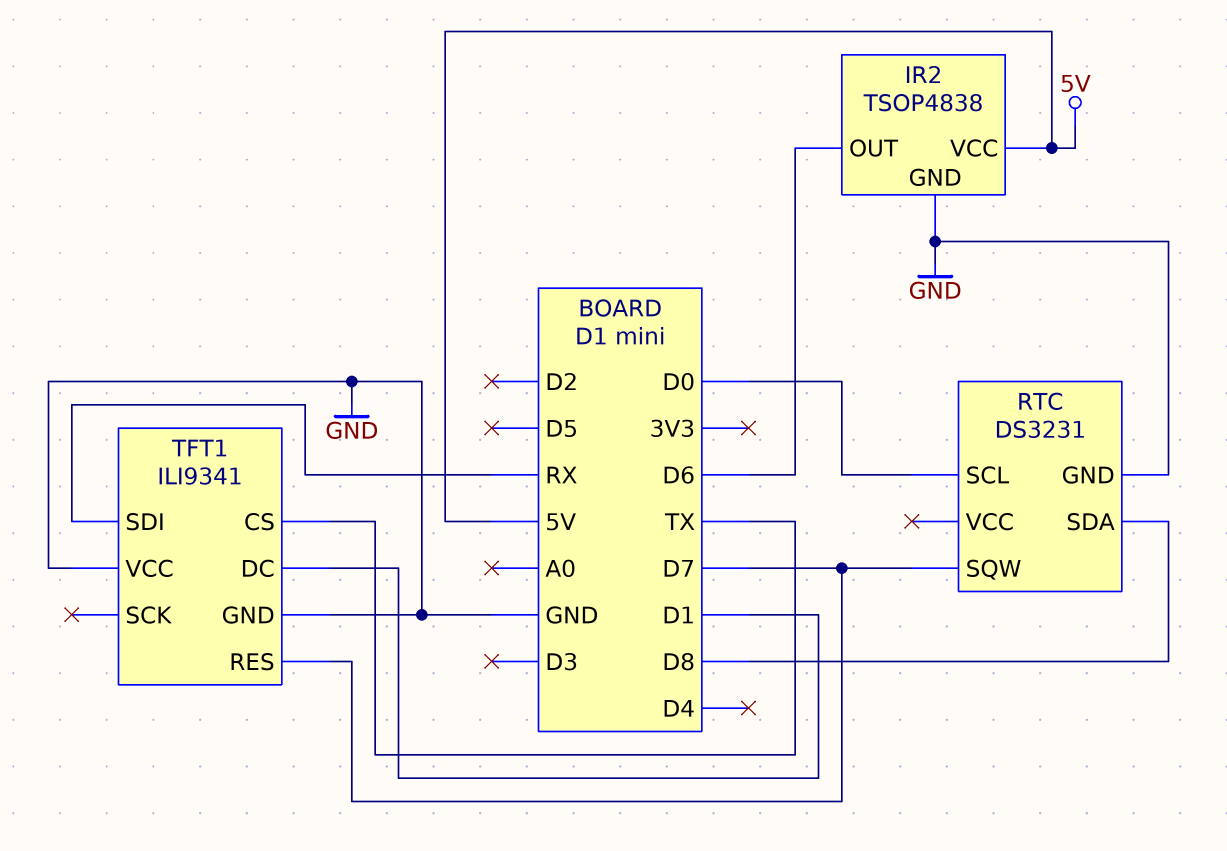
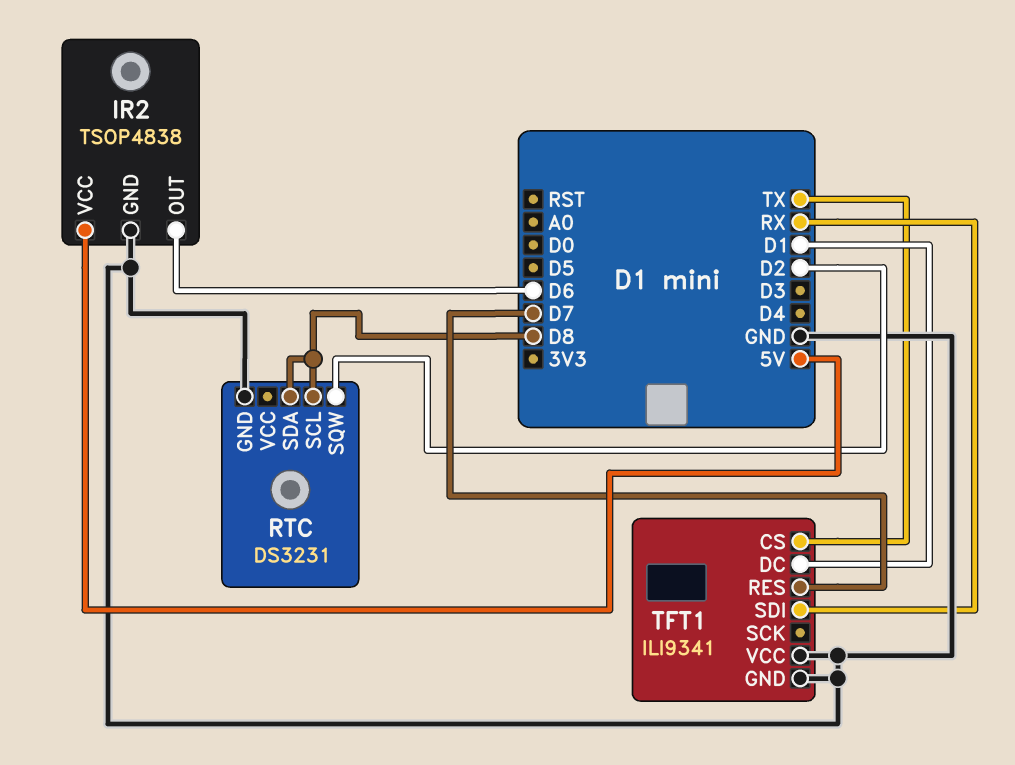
RTC pin SCL: D0 -> D8
RTC pin SQW: D7 -> D2

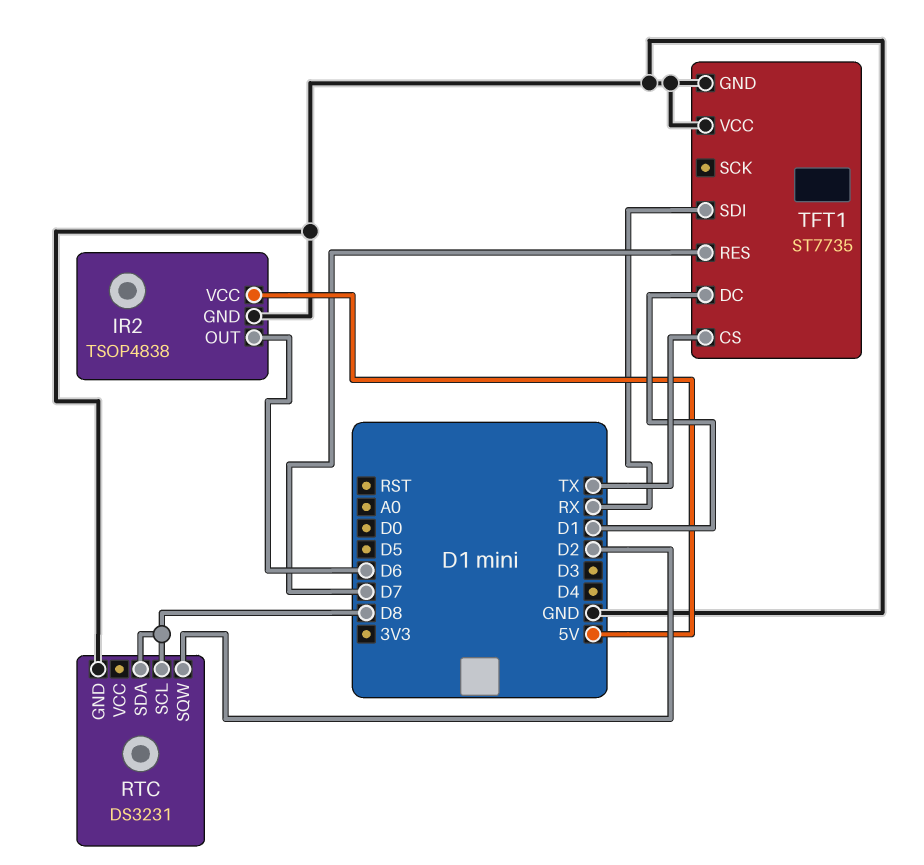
TFT1: ILI9341 -> ST7735

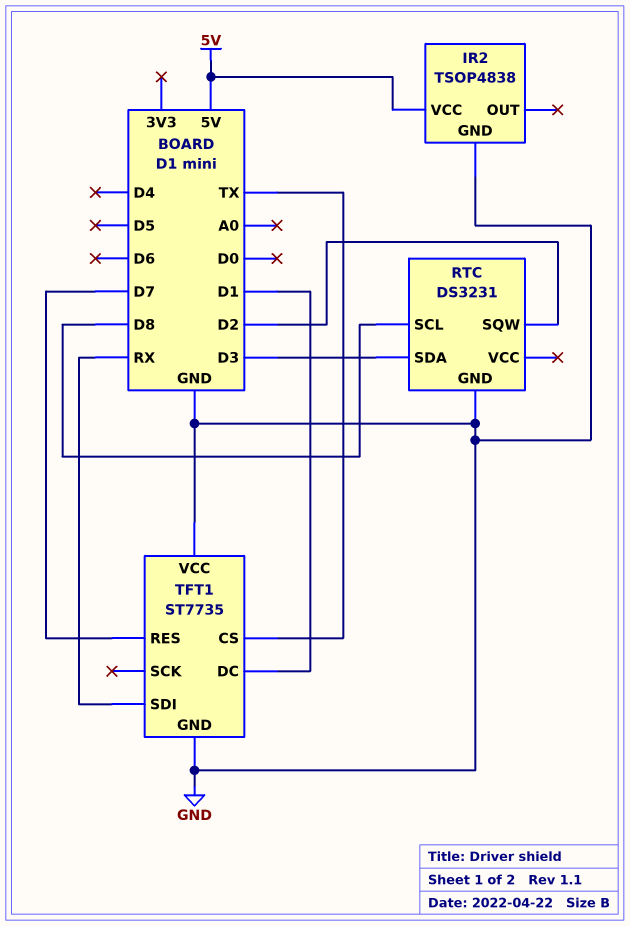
IR2 pin OUT: D6 -> none
RTC pin SDA: D8 -> D3

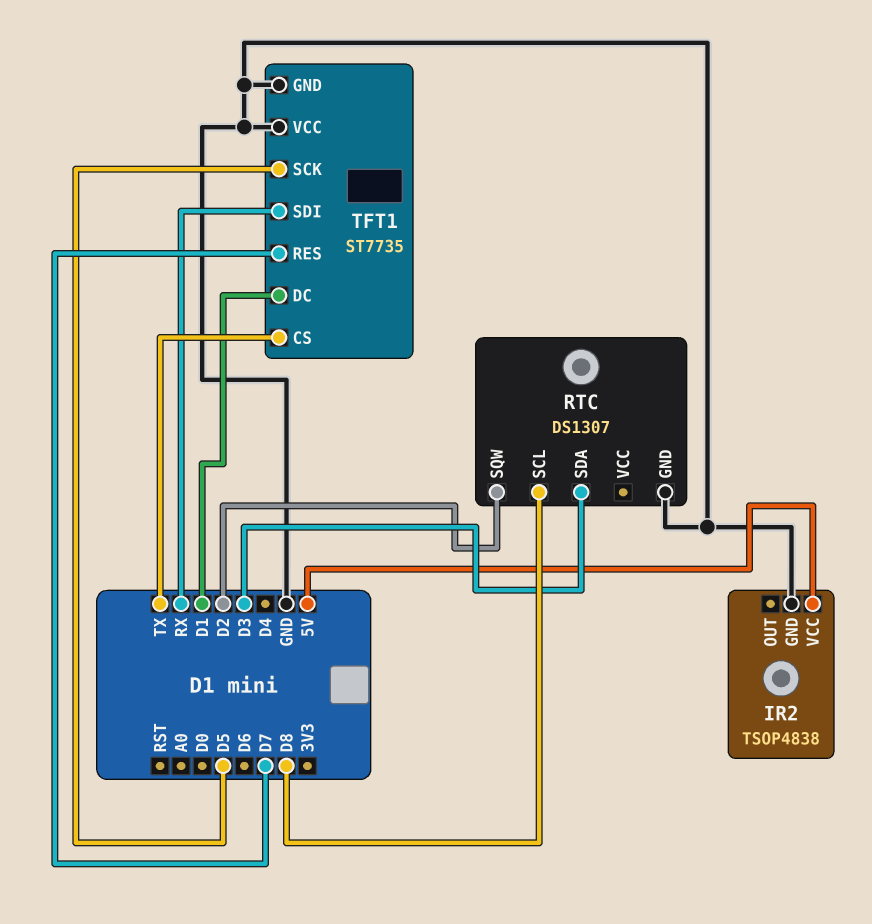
RTC: DS3231 -> DS1307
TFT1 pin SCK: none -> D5

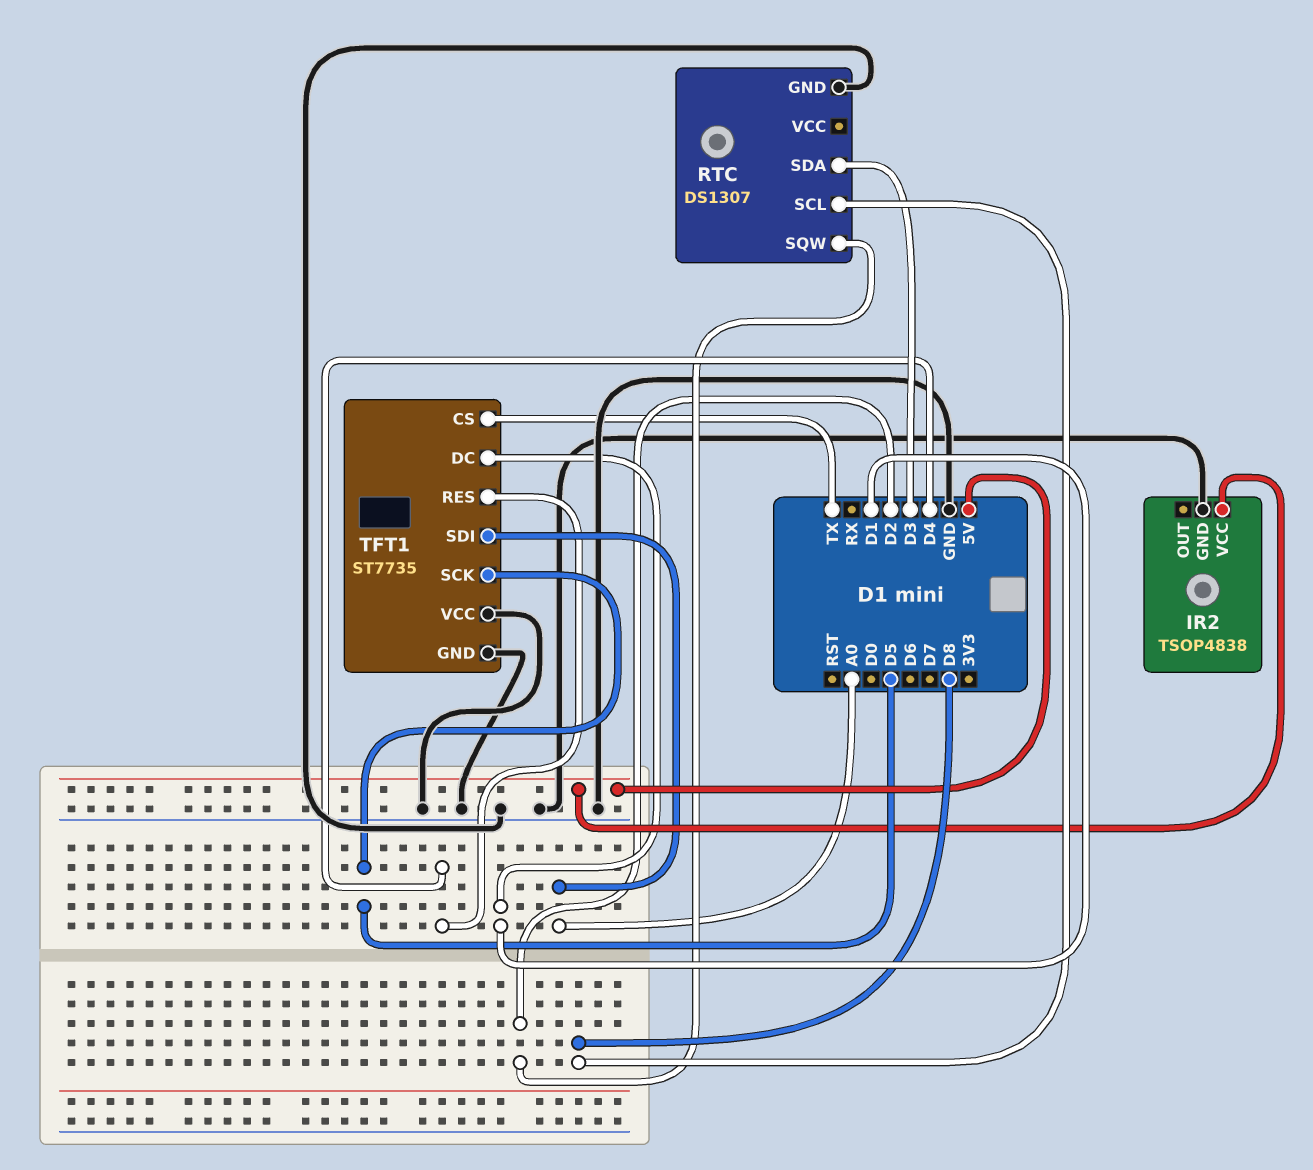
TFT1 pin RES: D7 -> D4
TFT1 pin SDI: RX -> A0

